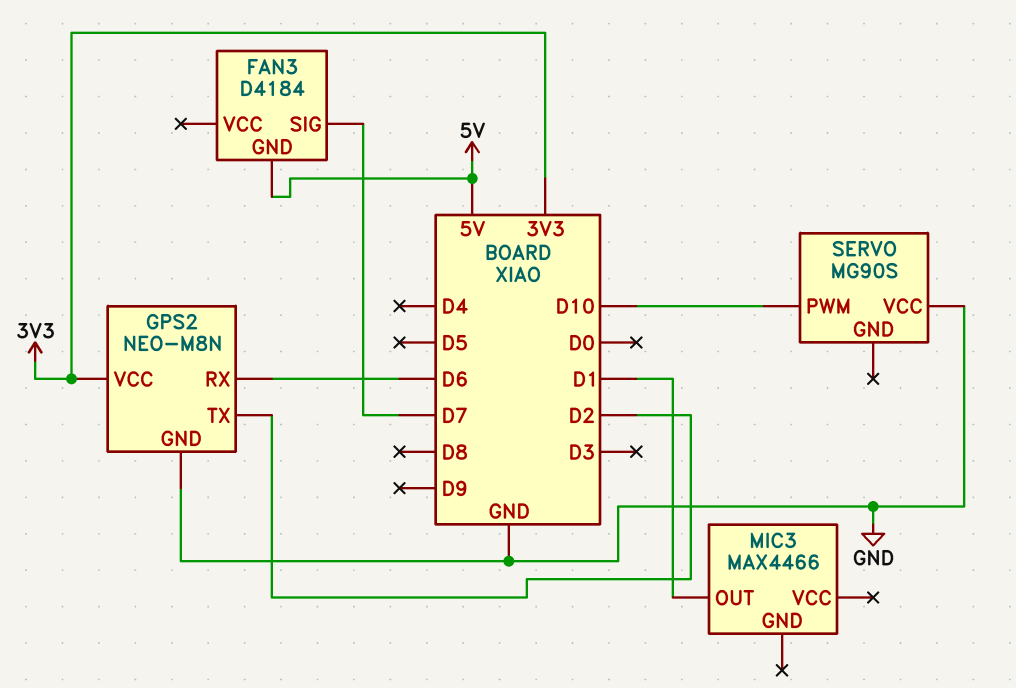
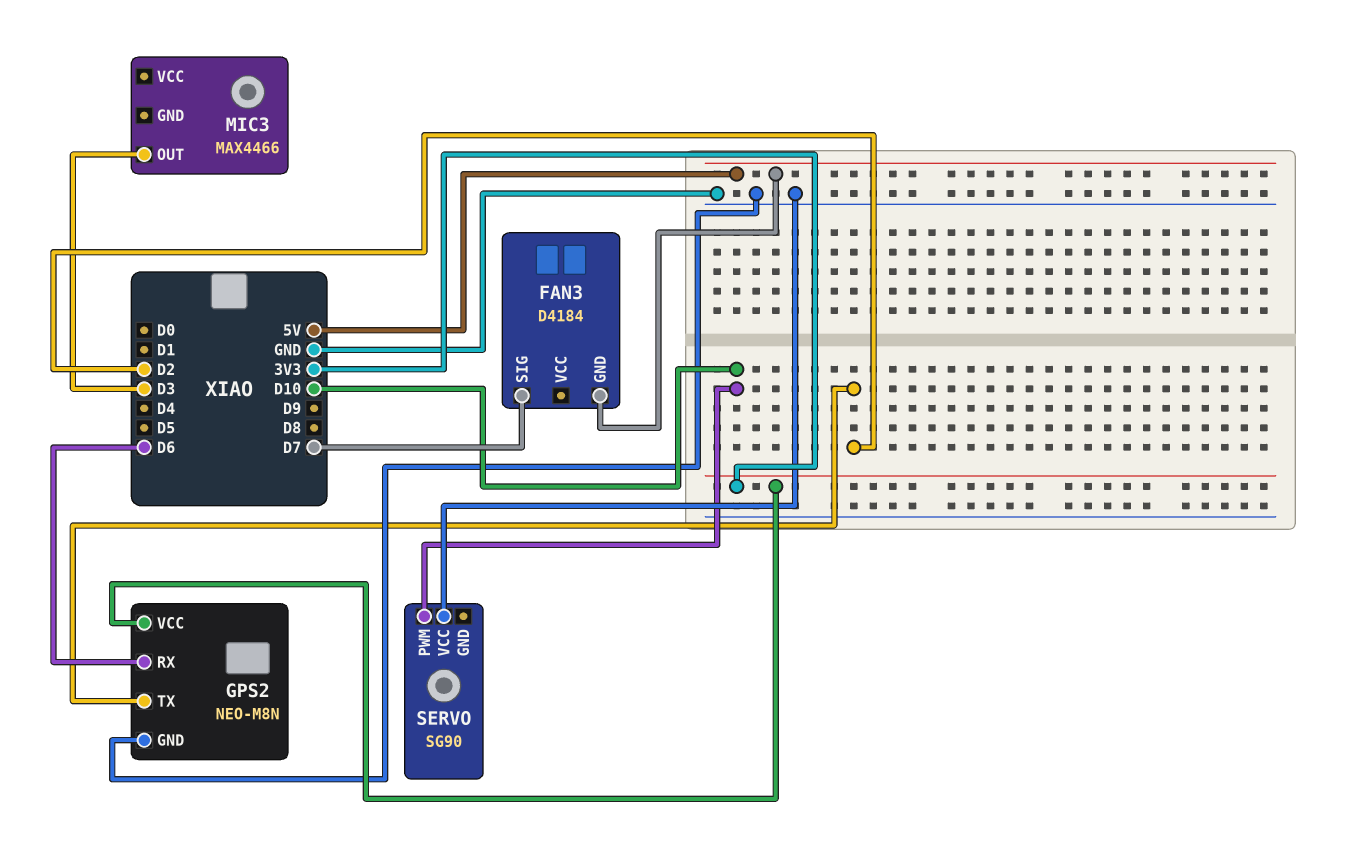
MIC3 pin OUT: D1 -> D3
SERVO: MG90S -> SG90

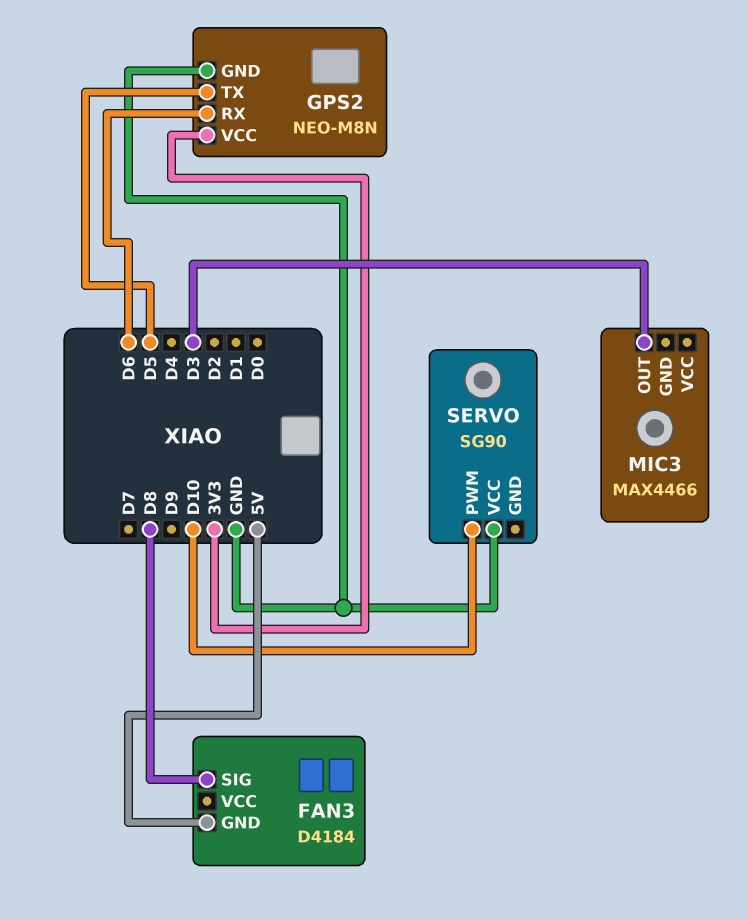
FAN3 pin SIG: D7 -> D8
GPS2 pin TX: D2 -> D5

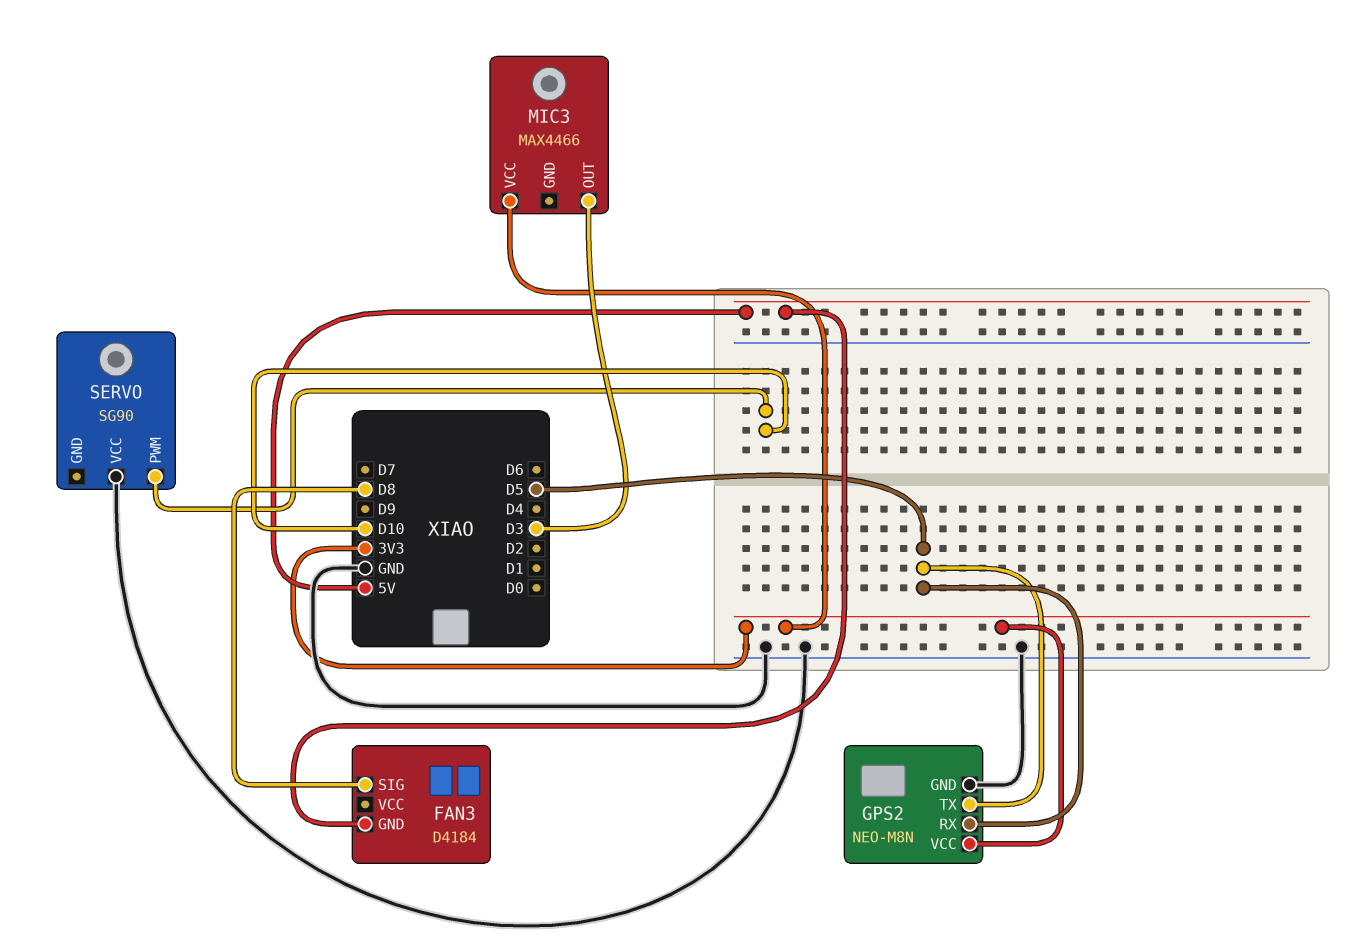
GPS2 pin RX: D6 -> D5
MIC3 pin VCC: none -> 3V3

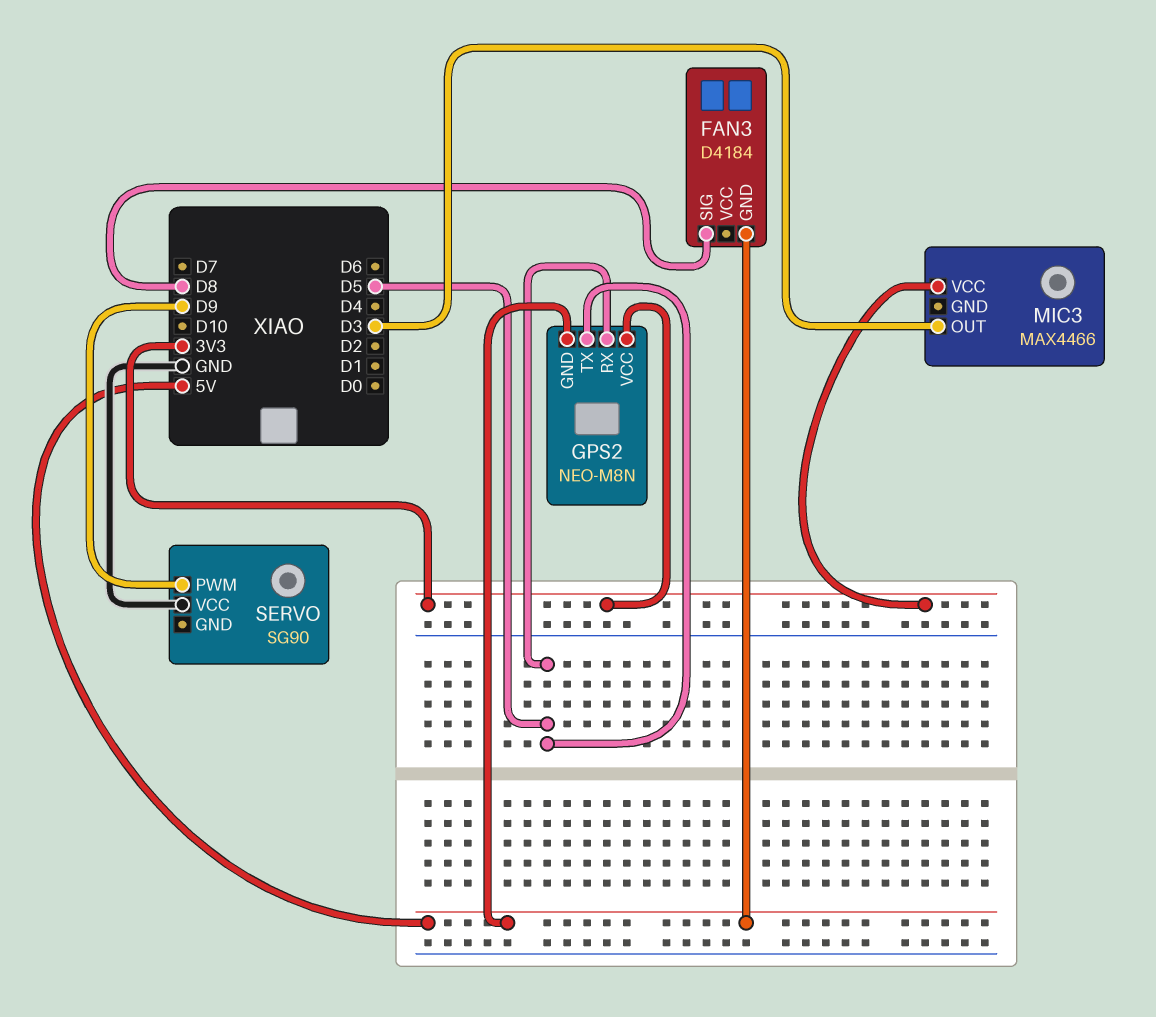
GPS2 pin GND: GND -> 5V
SERVO pin PWM: D10 -> D9

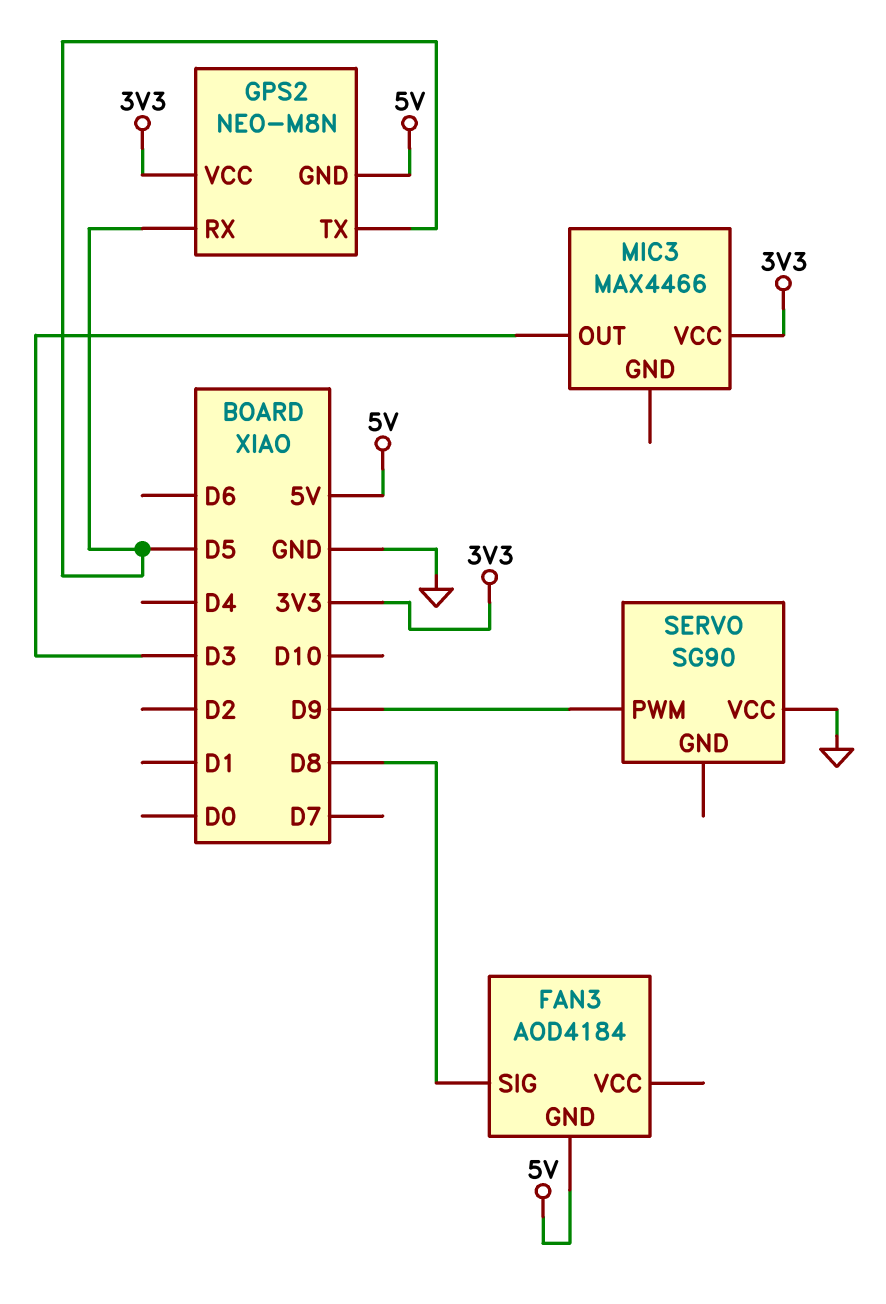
FAN3: D4184 -> AOD4184

